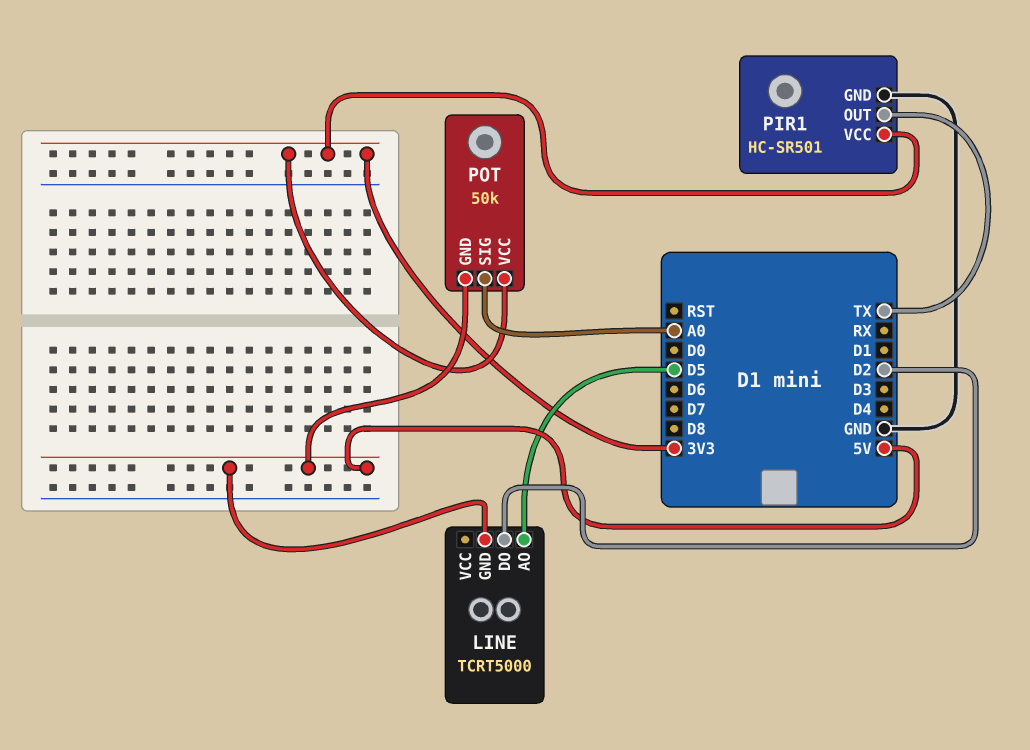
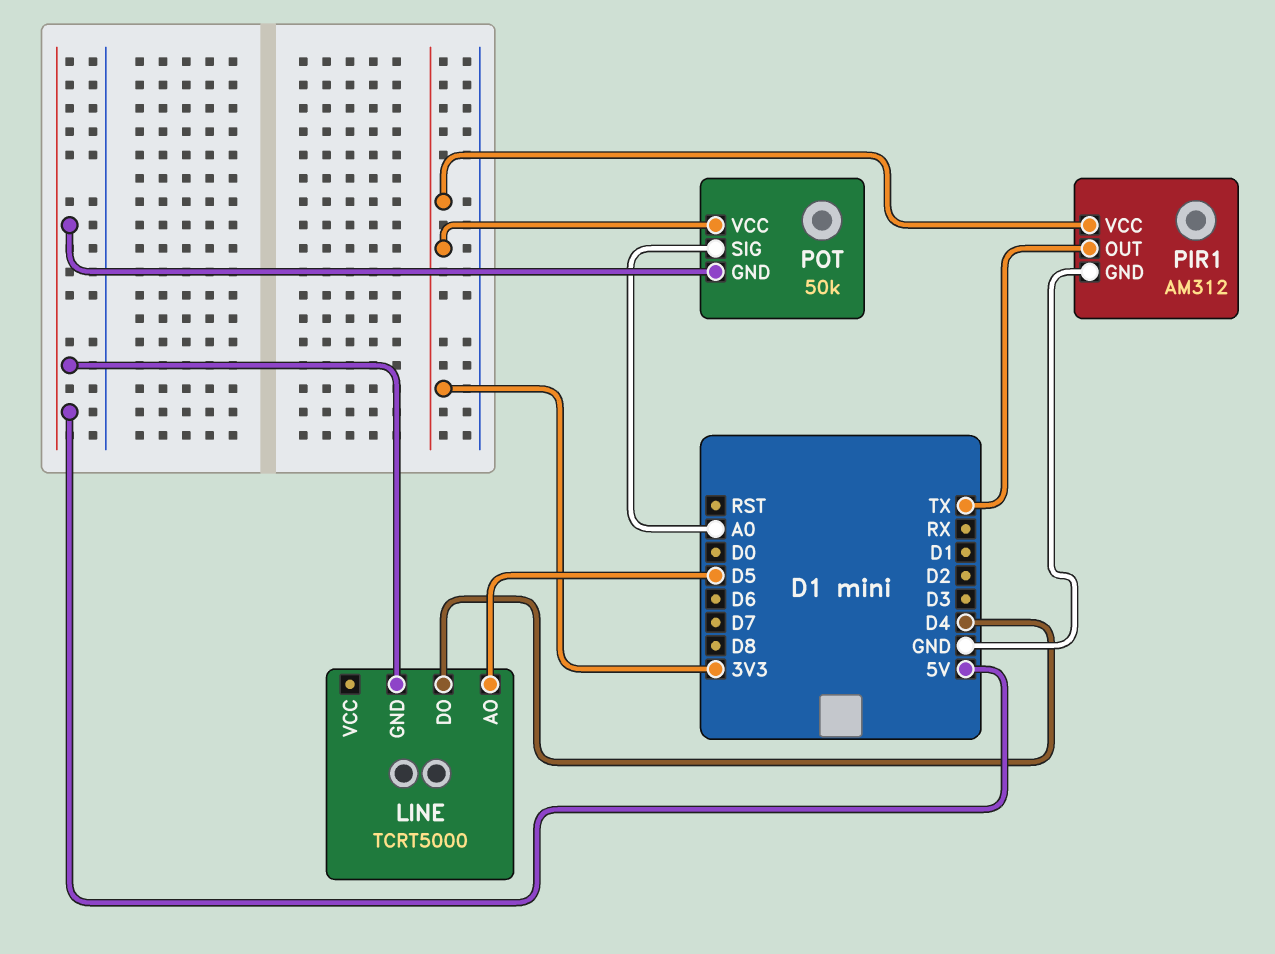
LINE pin DO: D2 -> D4
PIR1: HC-SR501 -> AM312

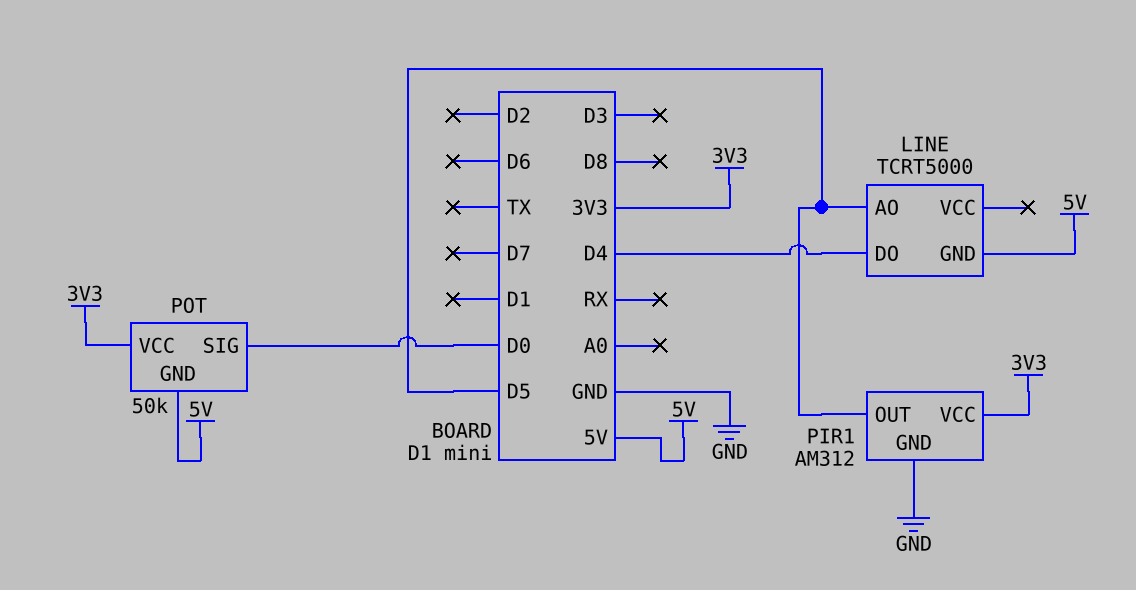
PIR1 pin OUT: TX -> D5
POT pin SIG: A0 -> D0

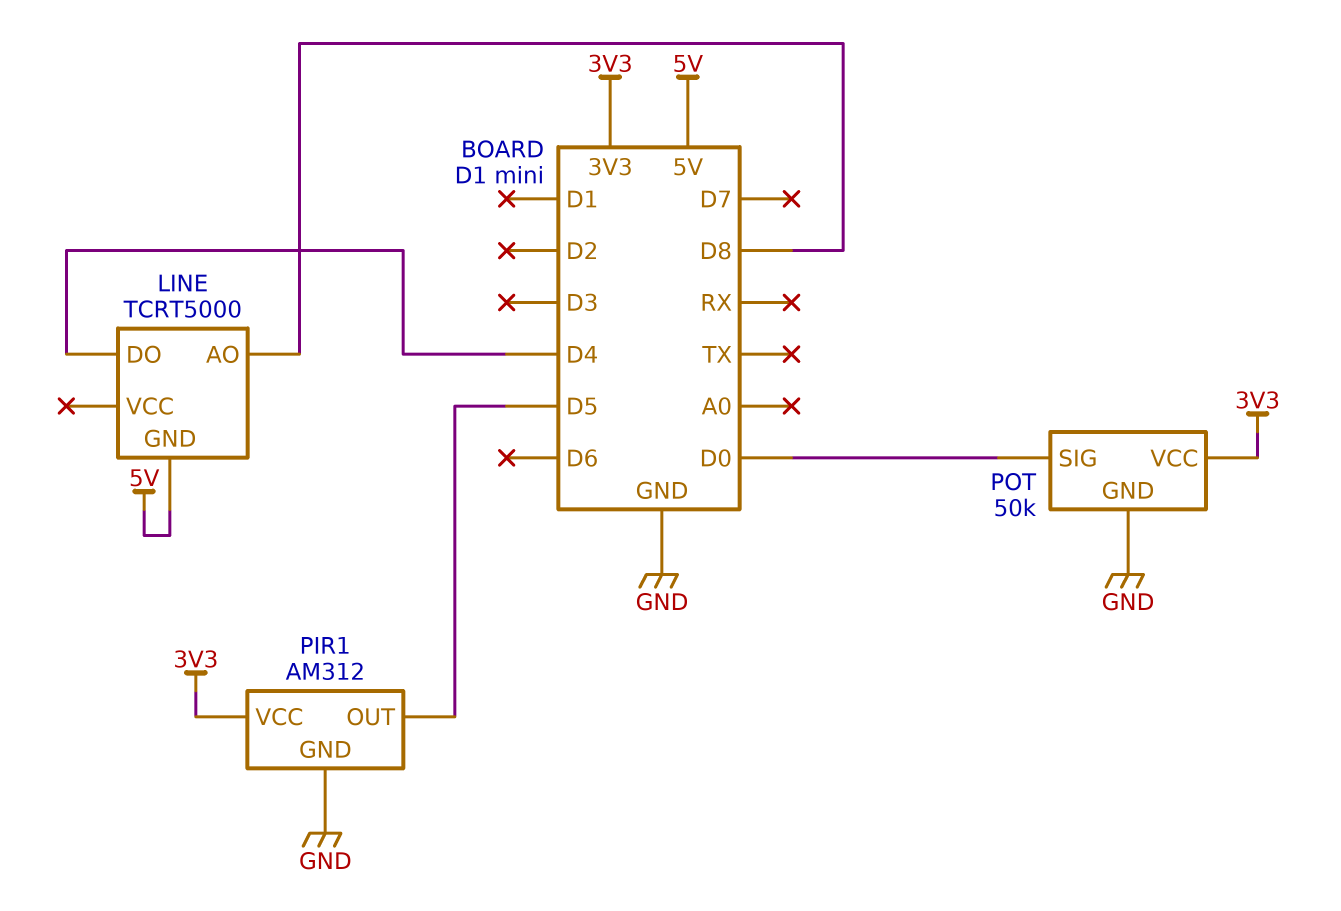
LINE pin AO: D5 -> D8
POT pin GND: 5V -> GND

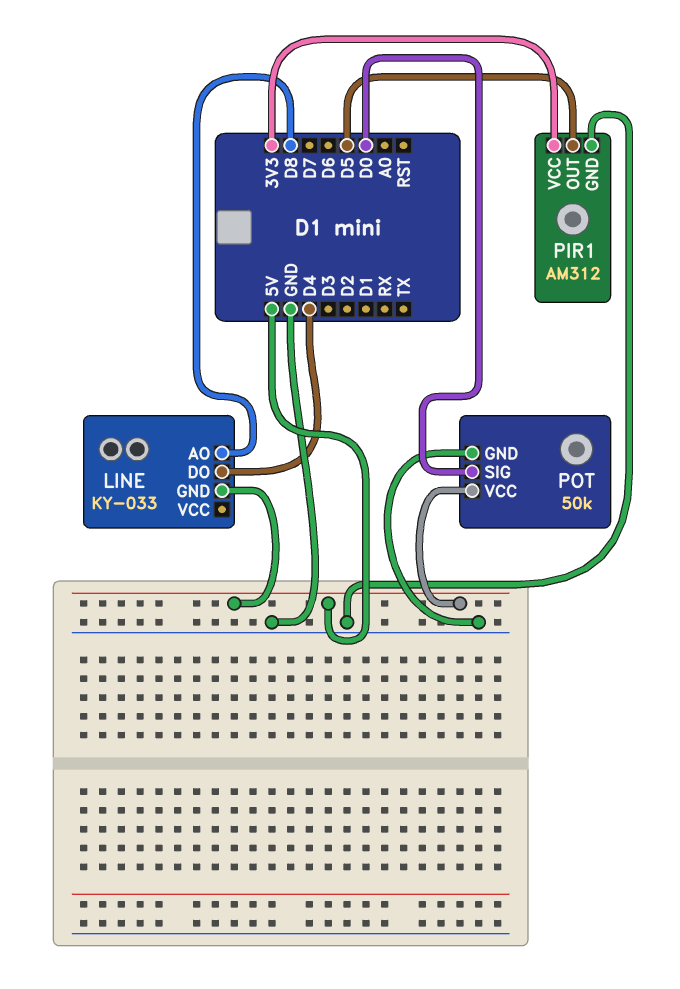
LINE: TCRT5000 -> KY-033
POT pin VCC: 3V3 -> 5V

